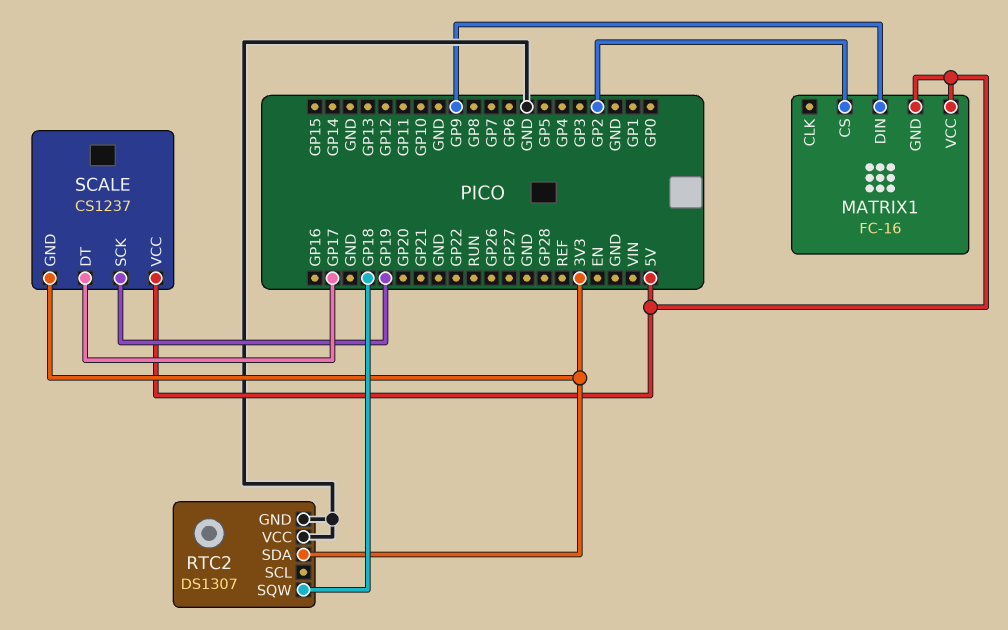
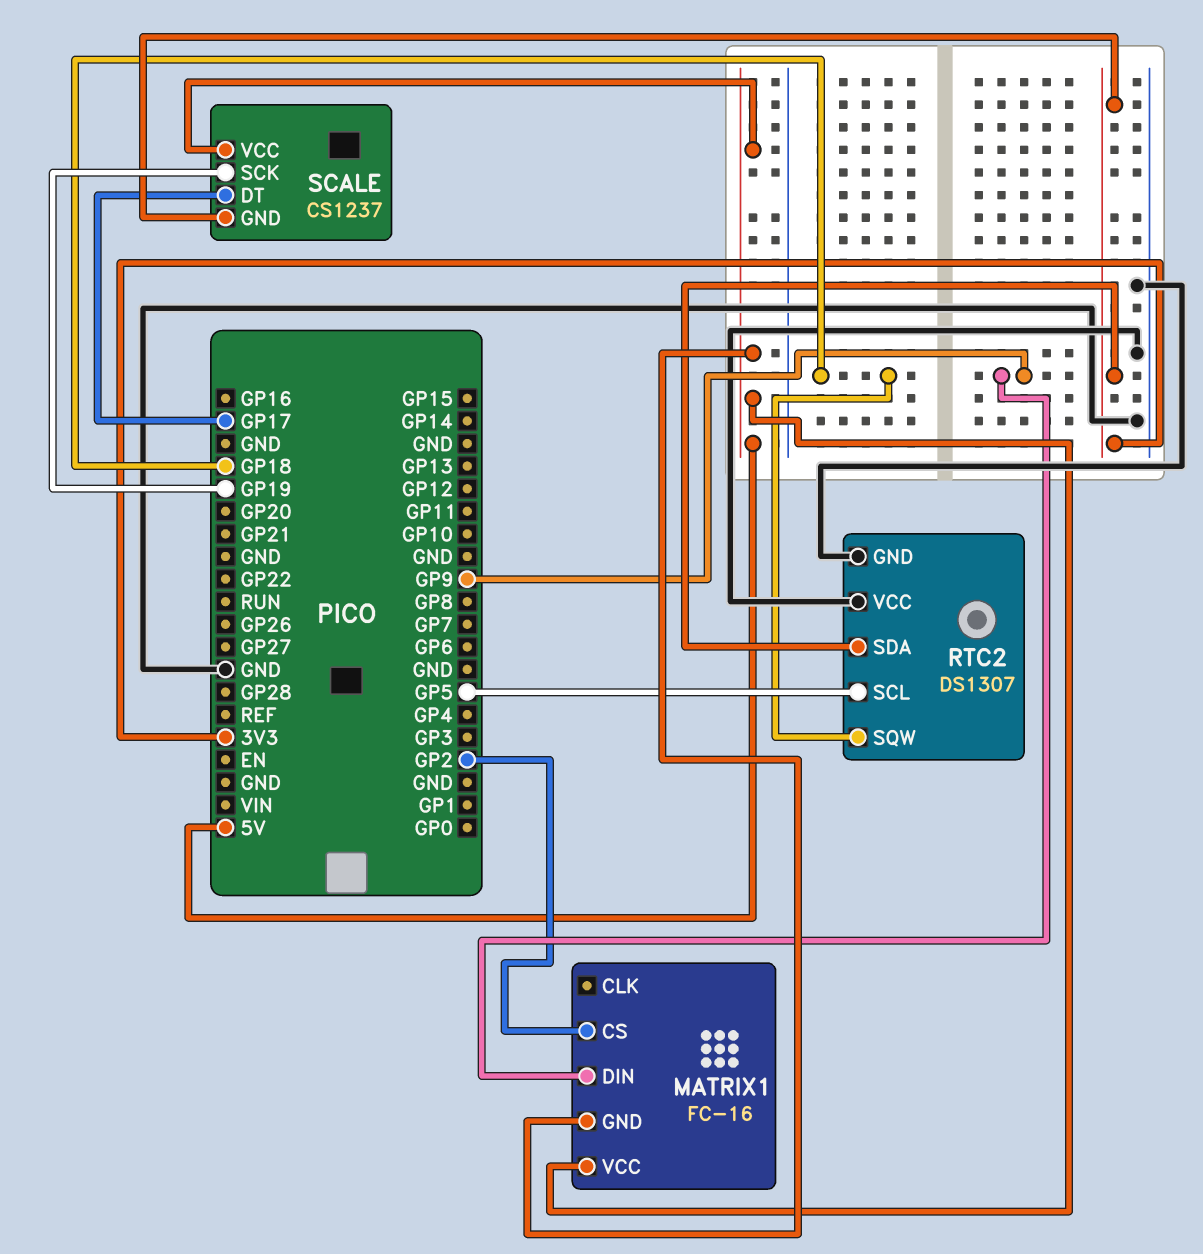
RTC2 pin SCL: none -> GP5

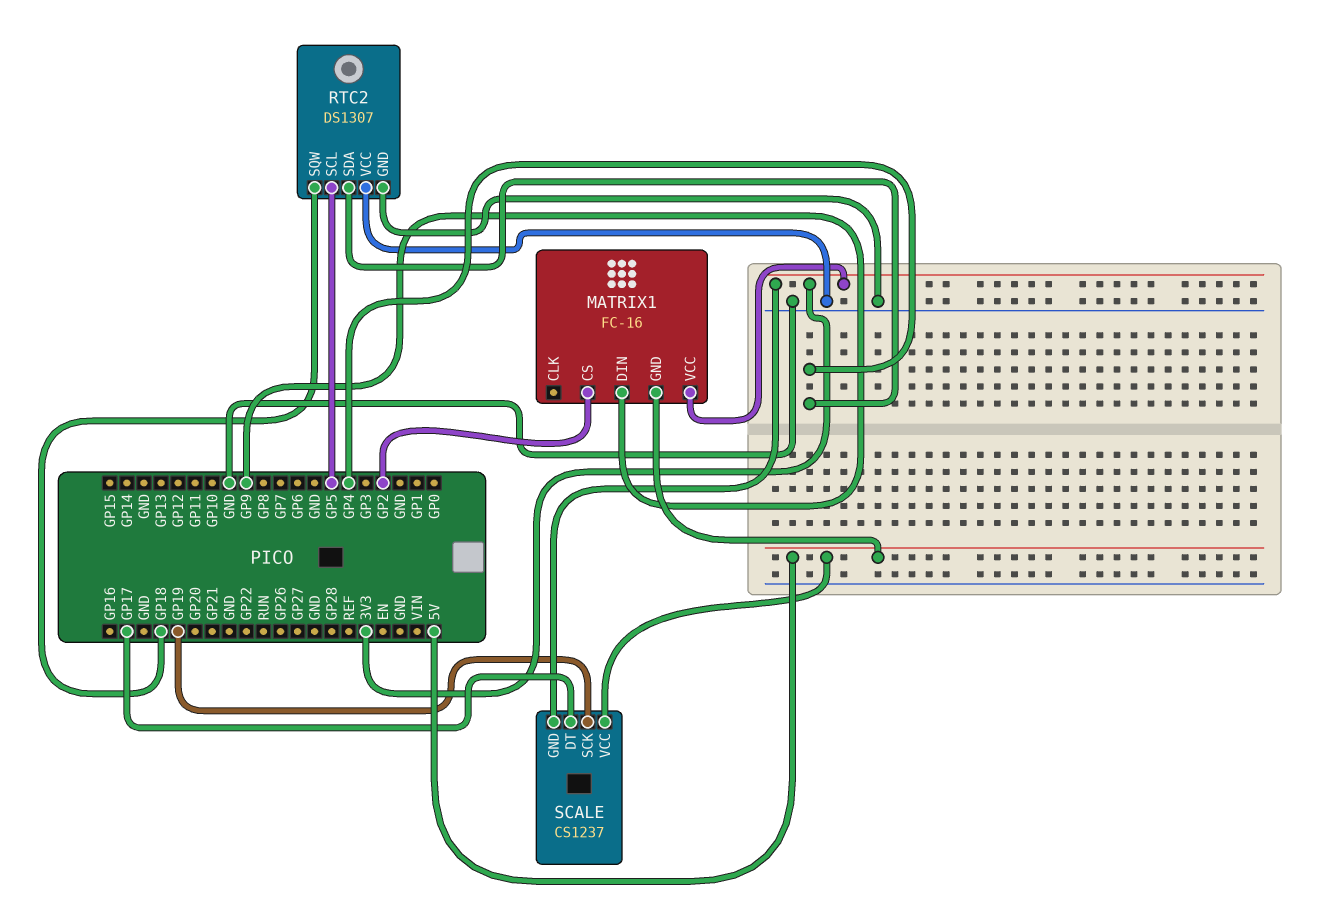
MATRIX1 pin VCC: 5V -> 3V3
RTC2 pin SDA: 3V3 -> GP4

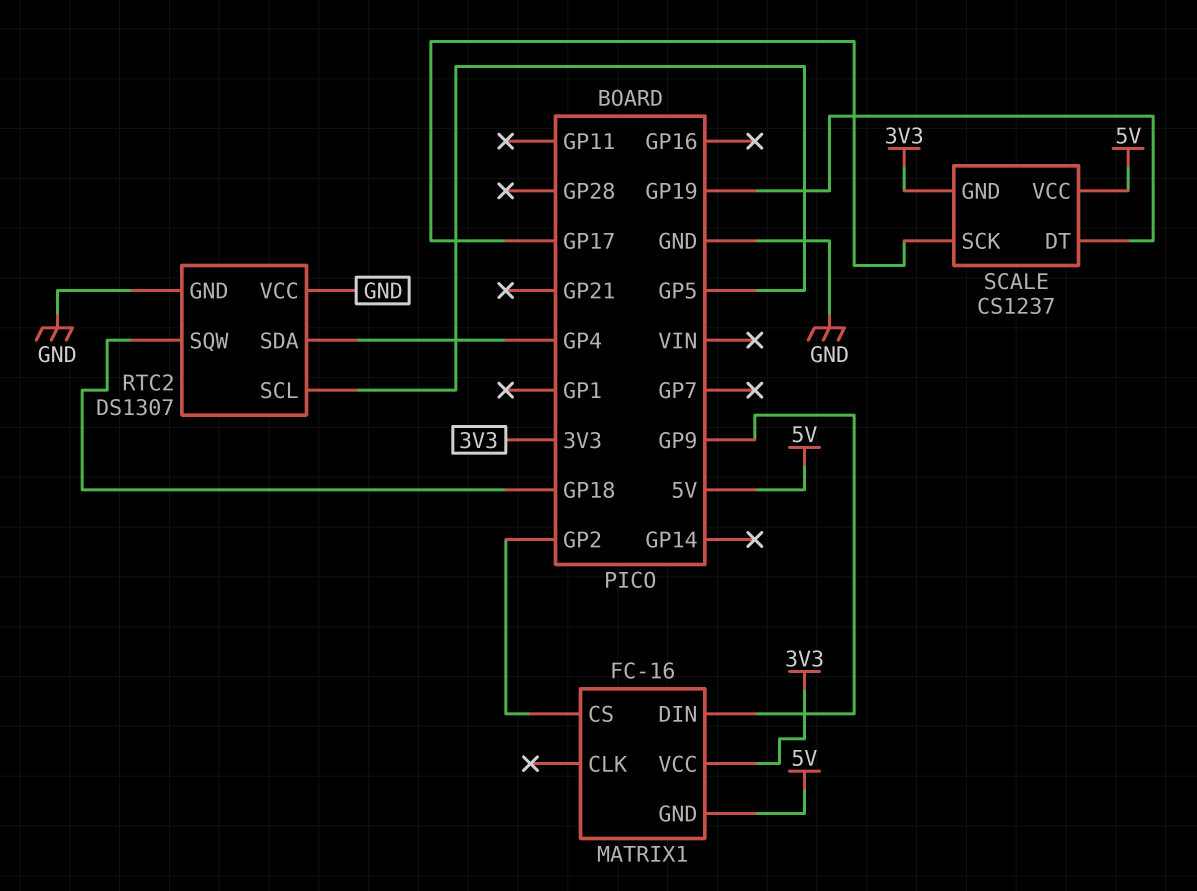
SCALE pin DT: GP17 -> GP19
SCALE pin SCK: GP19 -> GP17

